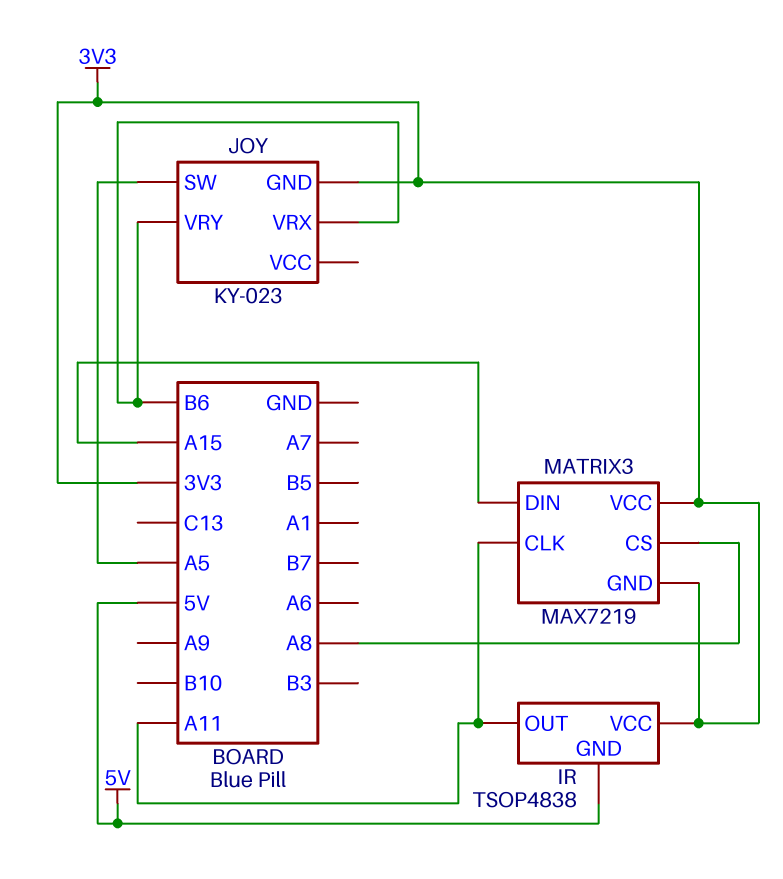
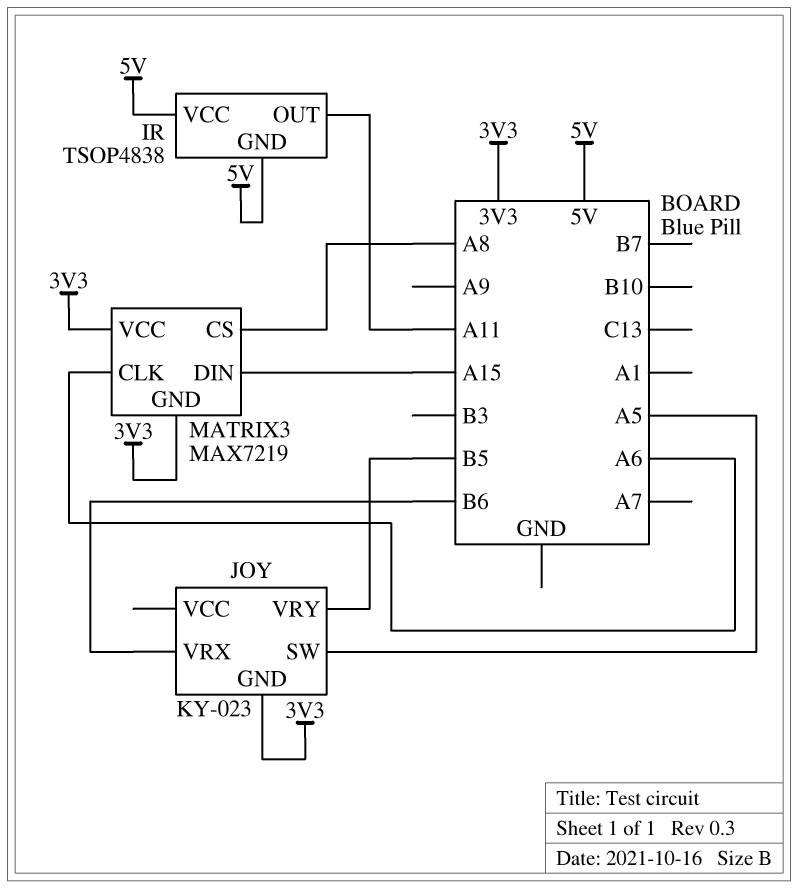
IR pin VCC: 3V3 -> 5V
JOY pin VRY: B6 -> B5
MATRIX3 pin CLK: A11 -> A6

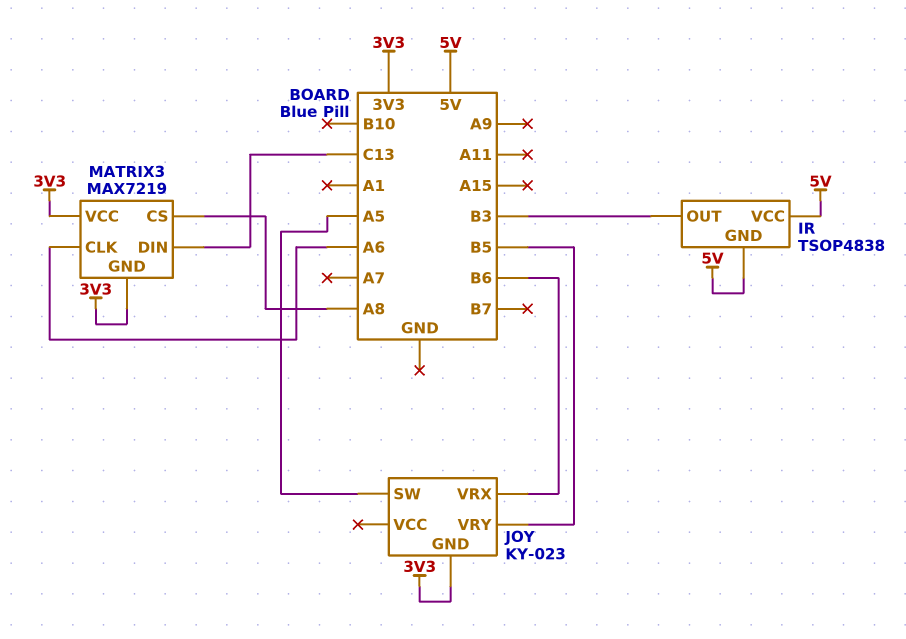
IR pin OUT: A11 -> B3
MATRIX3 pin DIN: A15 -> C13

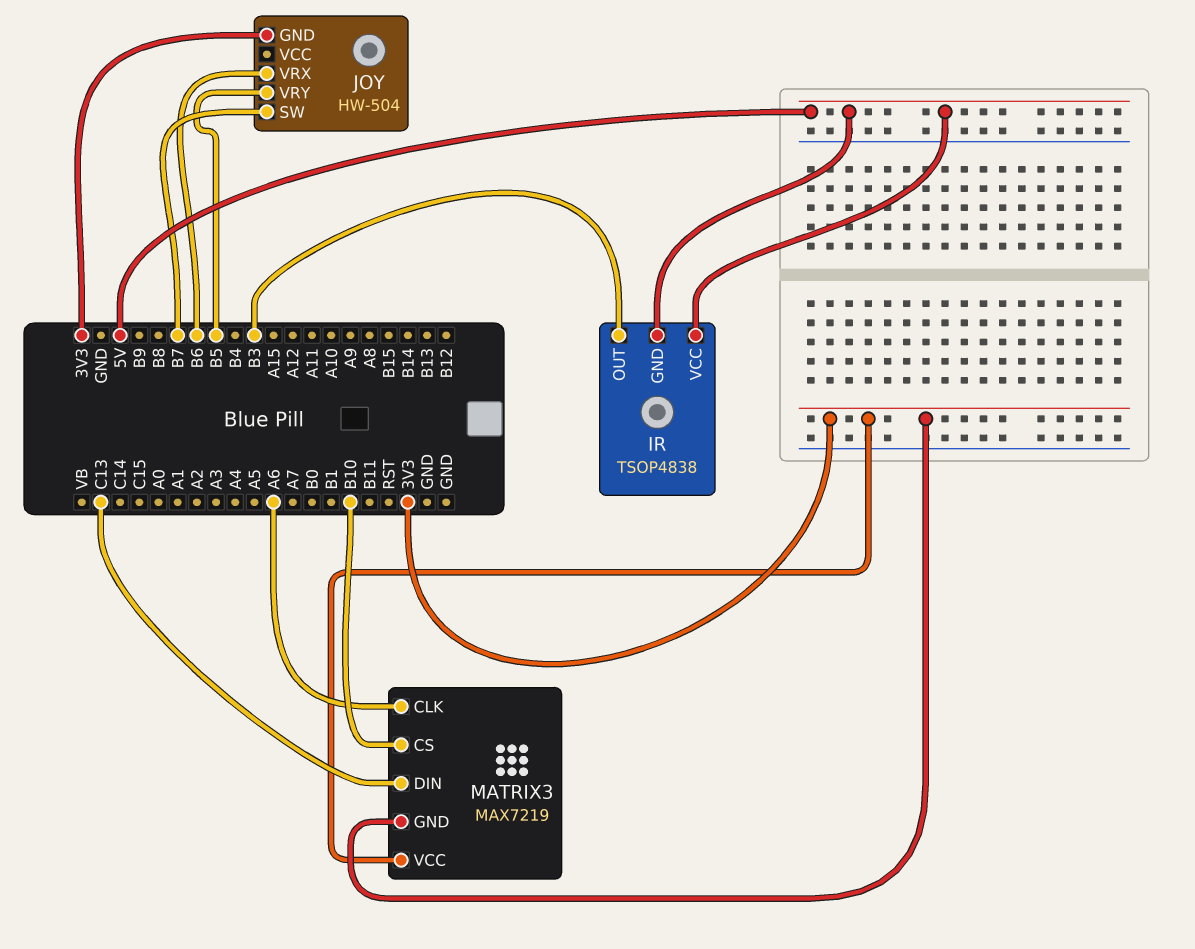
JOY: KY-023 -> HW-504
JOY pin SW: A5 -> B7
MATRIX3 pin CS: A8 -> B10

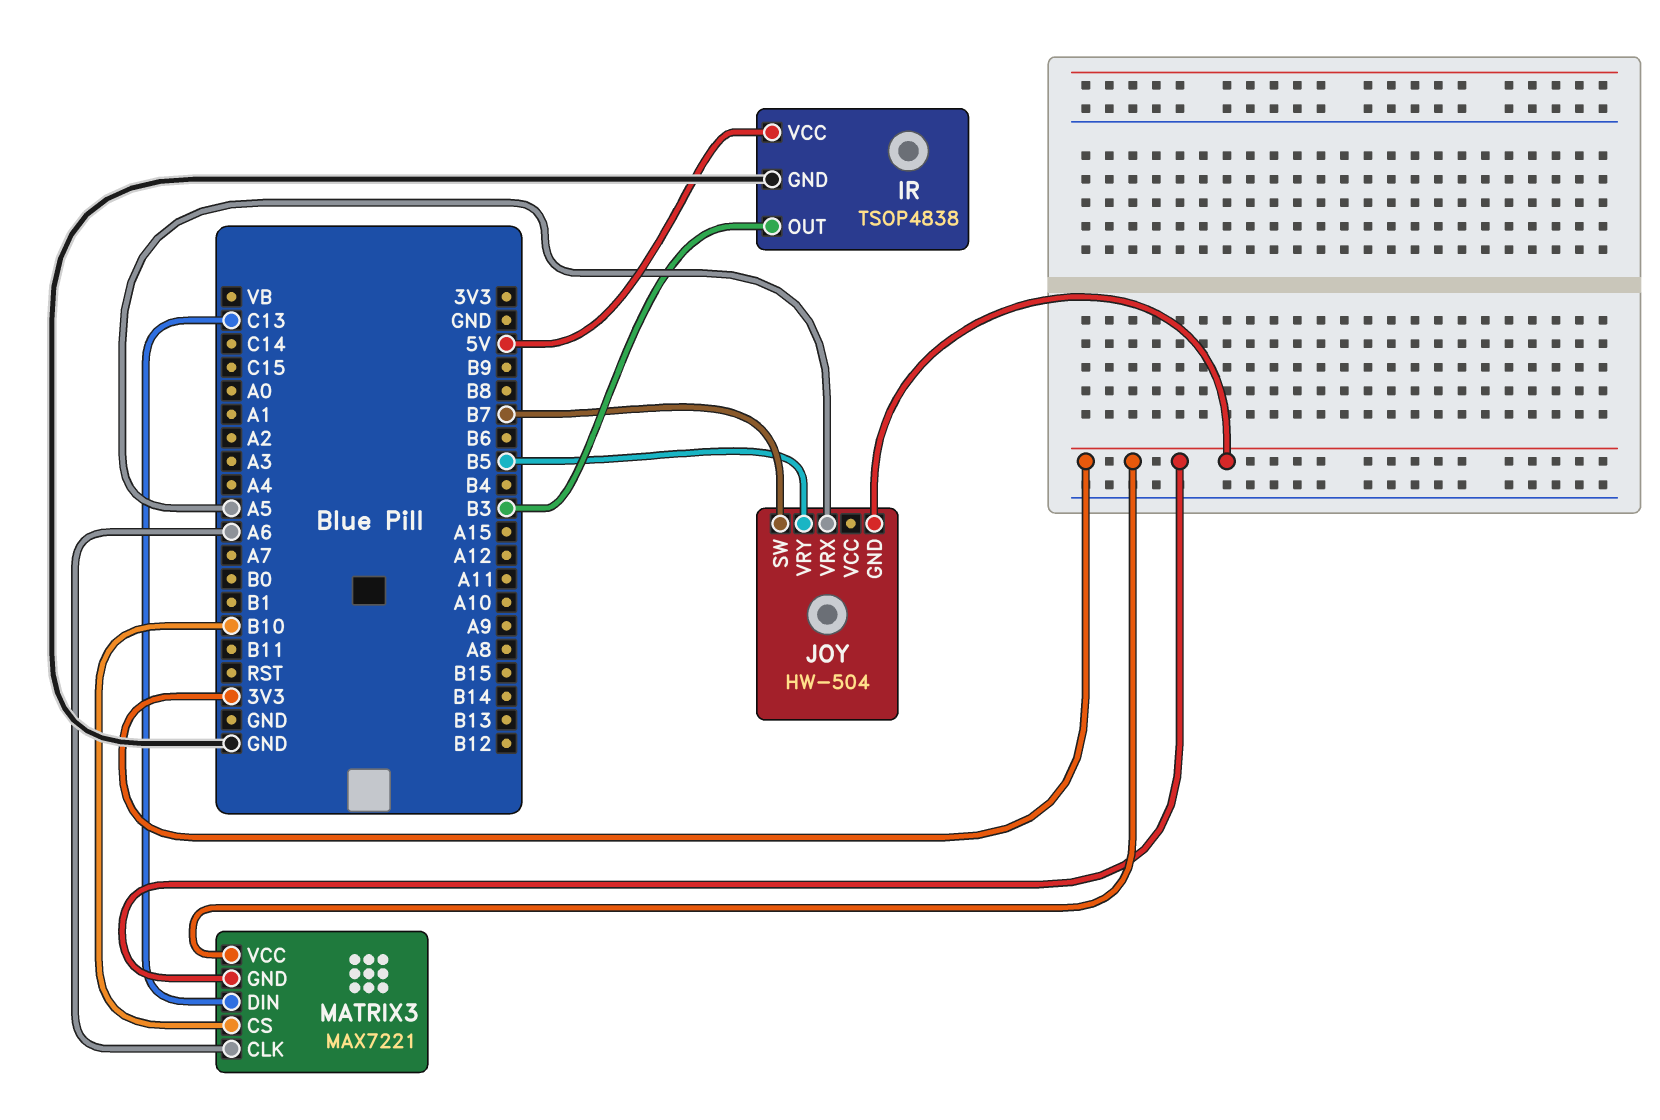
IR pin GND: 5V -> GND
JOY pin VRX: B6 -> A5
MATRIX3: MAX7219 -> MAX7221

